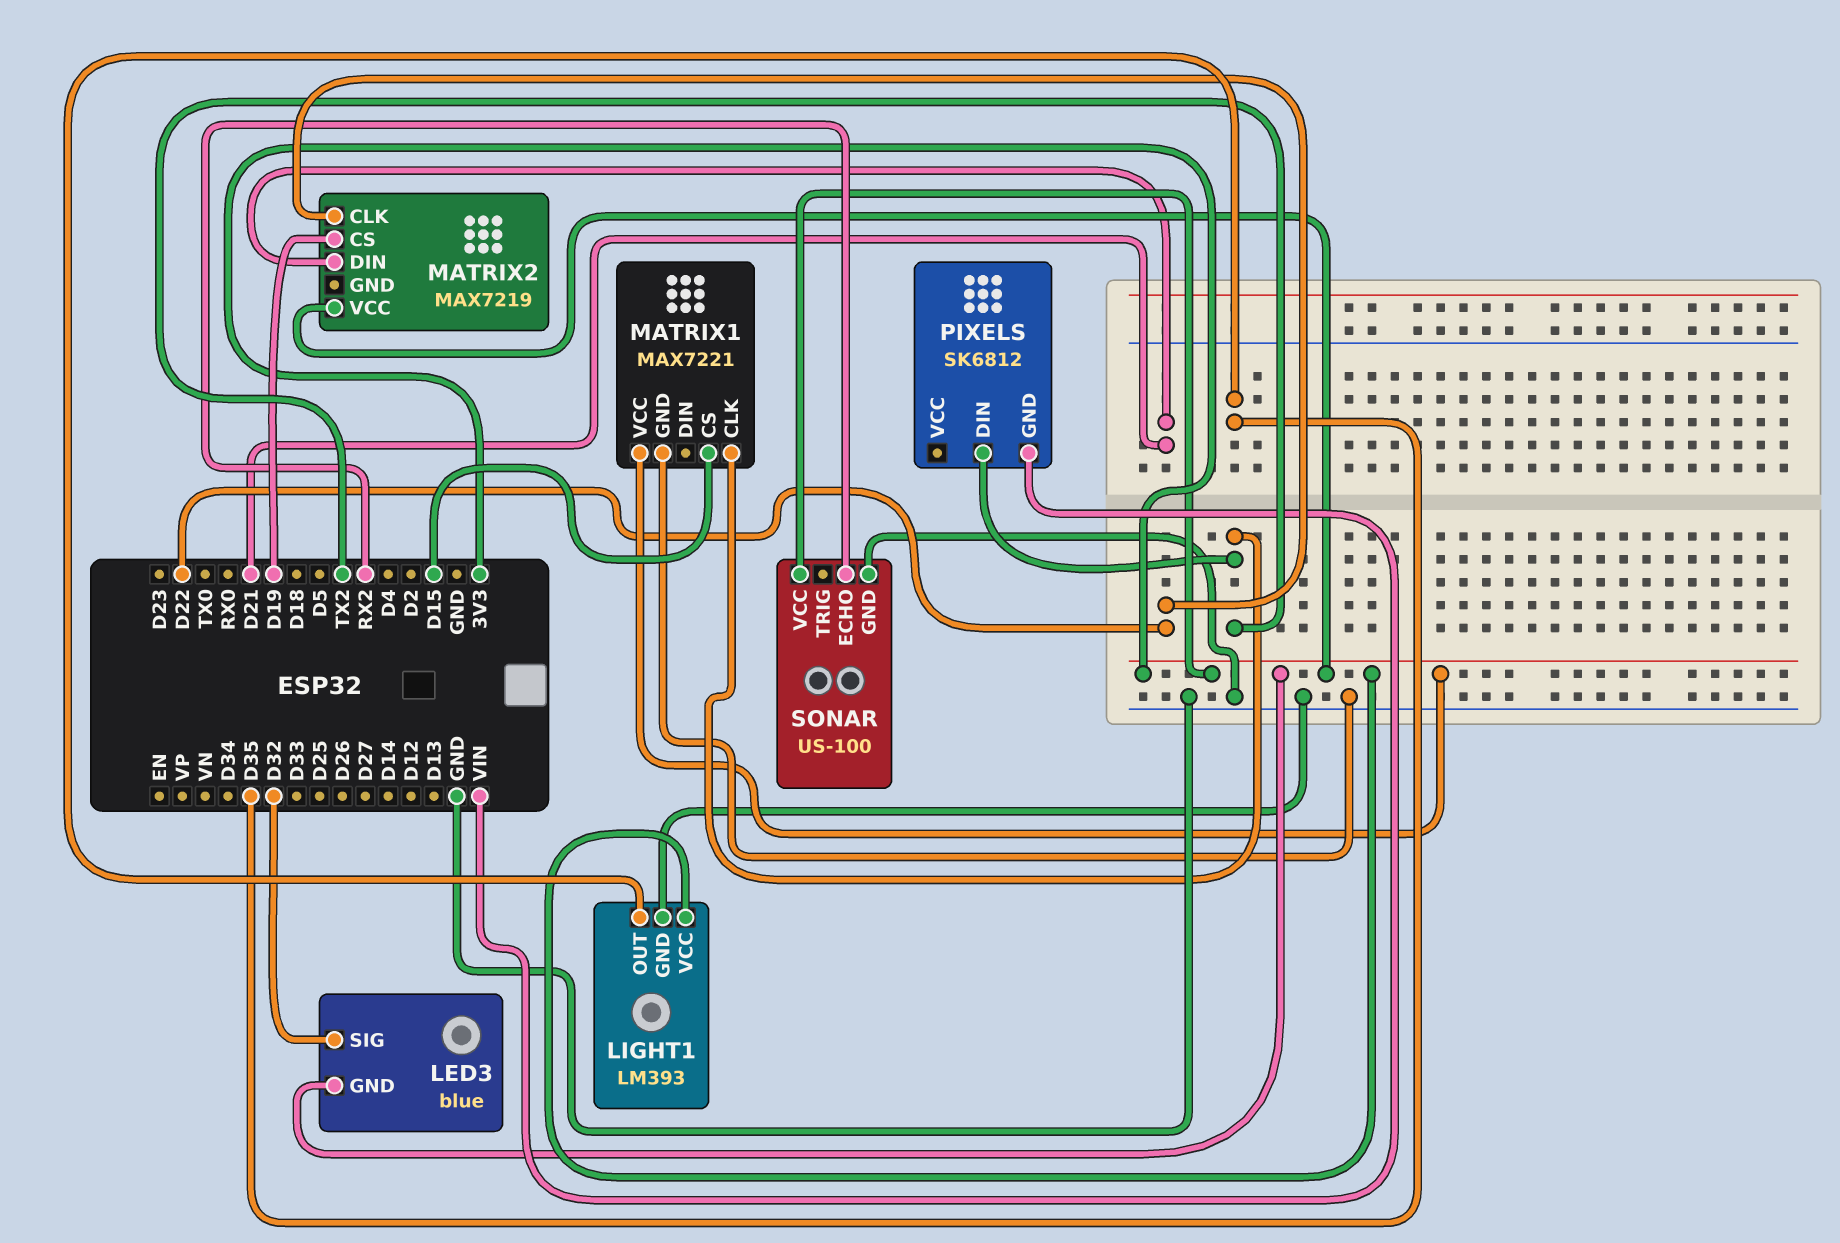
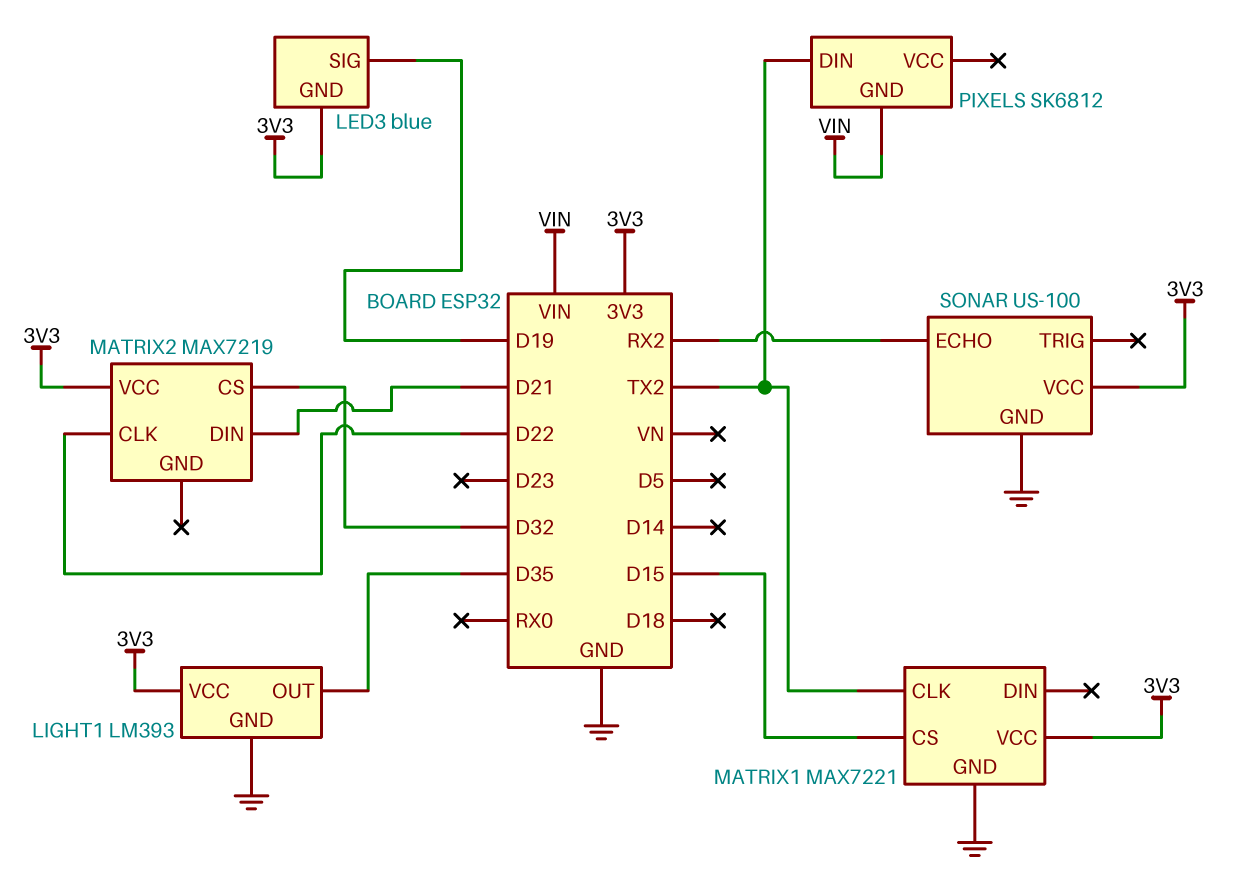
LED3 pin SIG: D32 -> D19
MATRIX2 pin CS: D19 -> D32

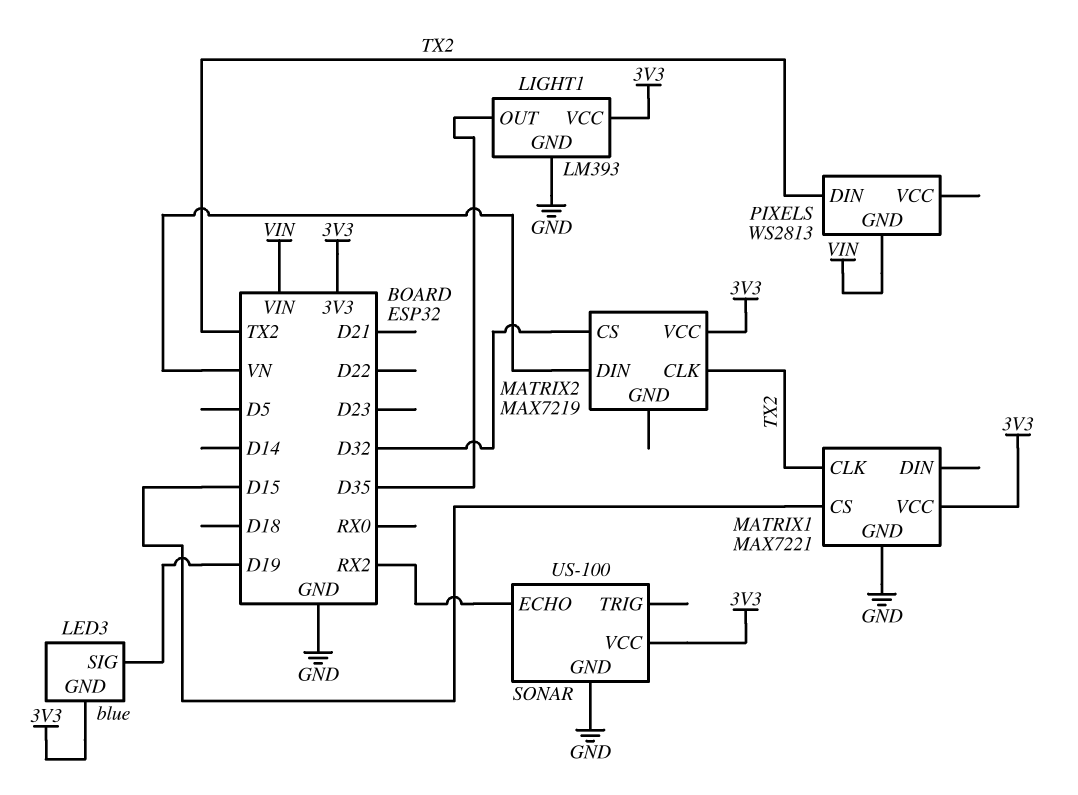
MATRIX2 pin CLK: D22 -> TX2
MATRIX2 pin DIN: D21 -> VN
PIXELS: SK6812 -> WS2813

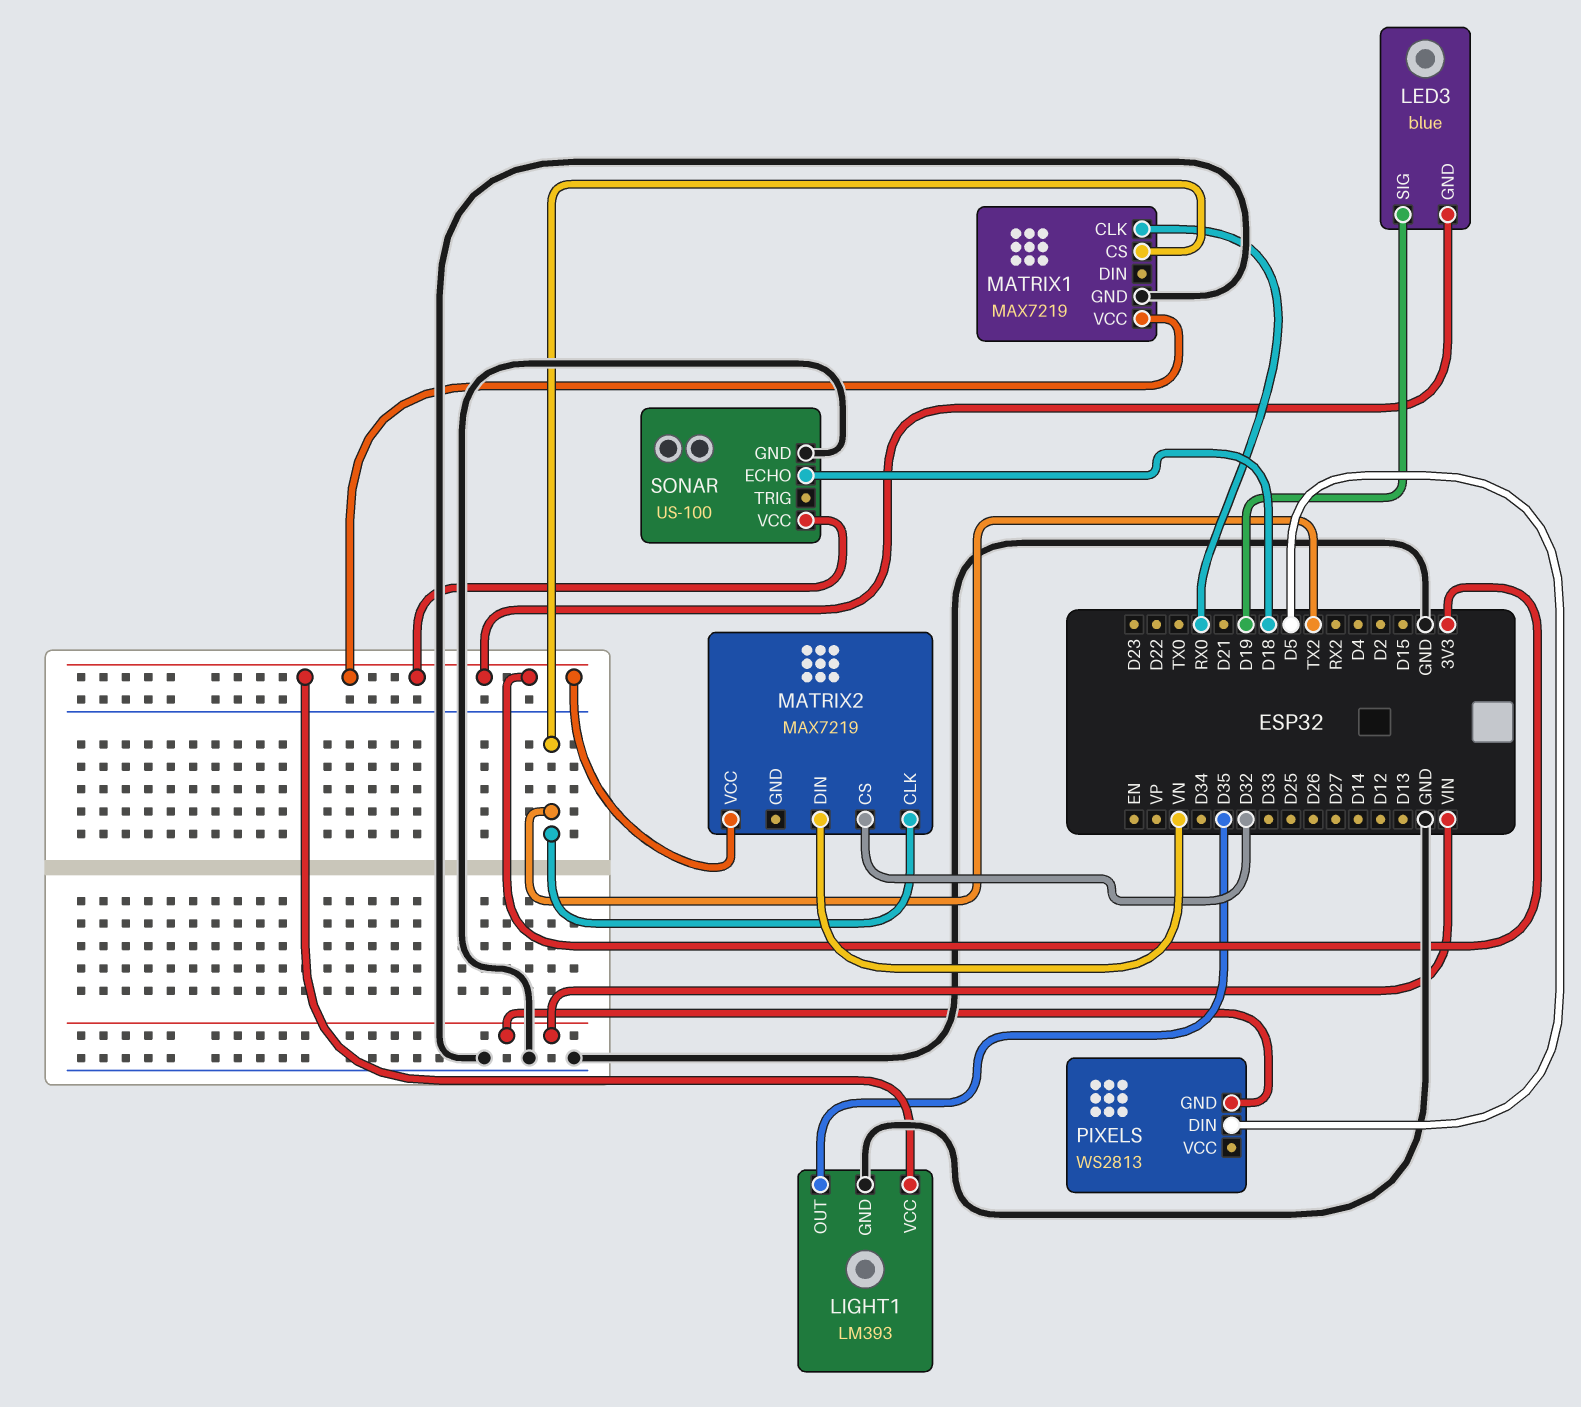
MATRIX1: MAX7221 -> MAX7219
MATRIX1 pin CLK: TX2 -> RX0
MATRIX1 pin CS: D15 -> TX2
PIXELS pin DIN: TX2 -> D5
SONAR pin ECHO: RX2 -> D18

